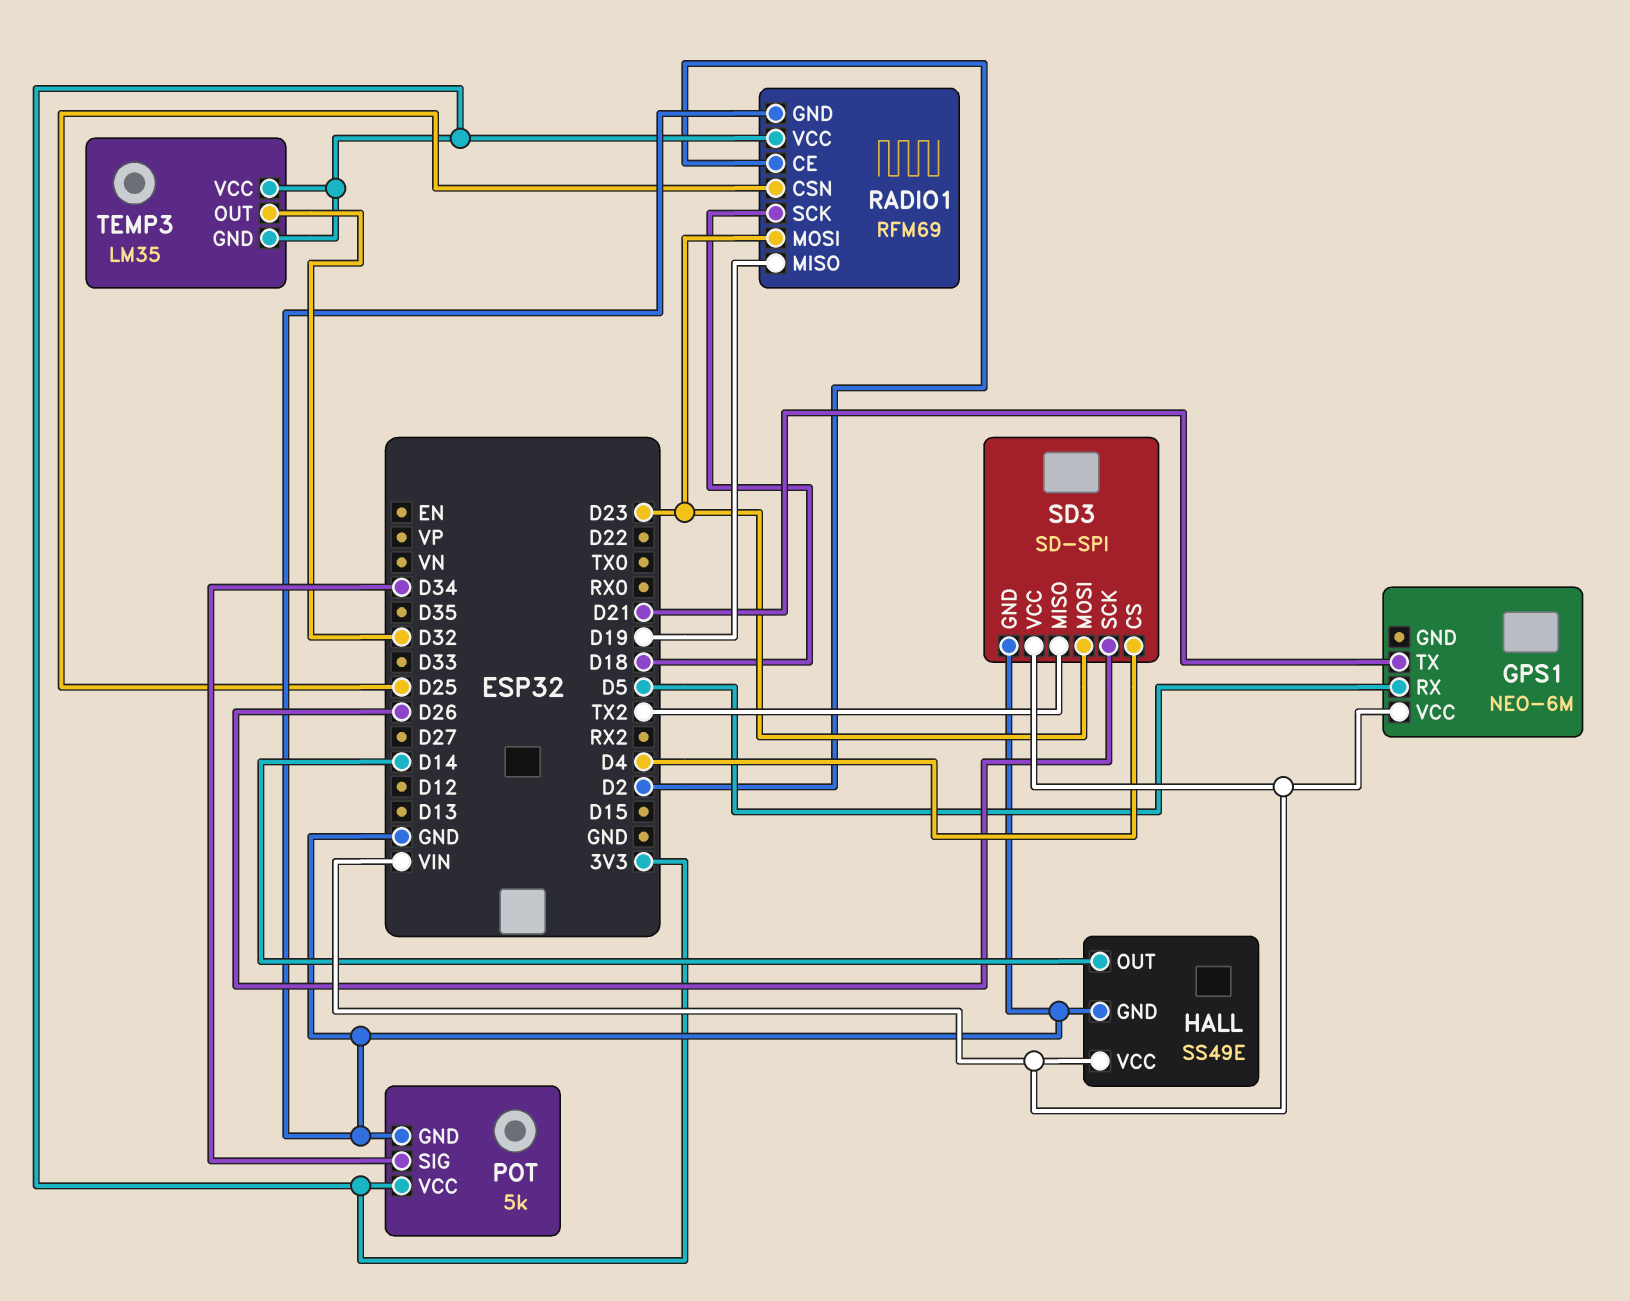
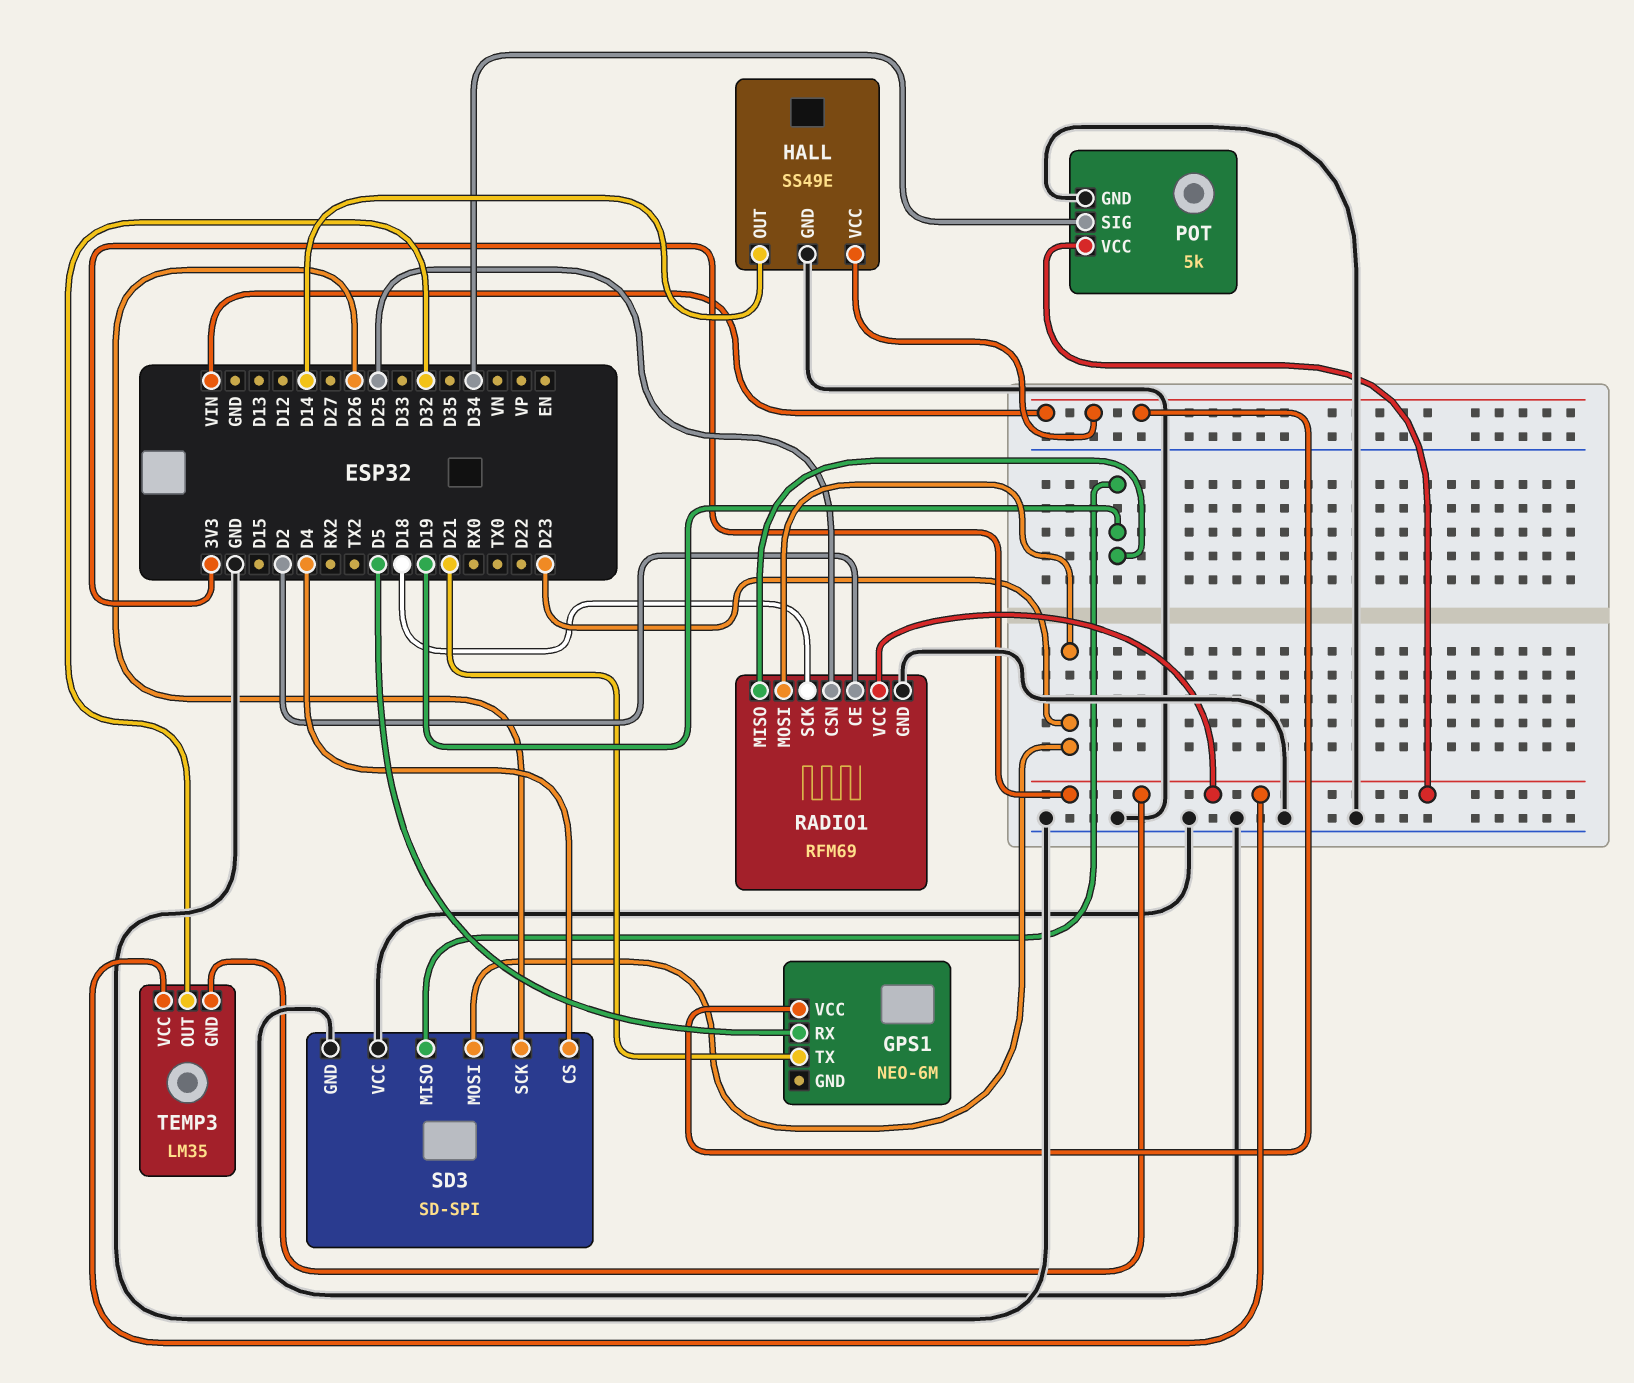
SD3 pin MISO: TX2 -> D19
SD3 pin VCC: VIN -> GND

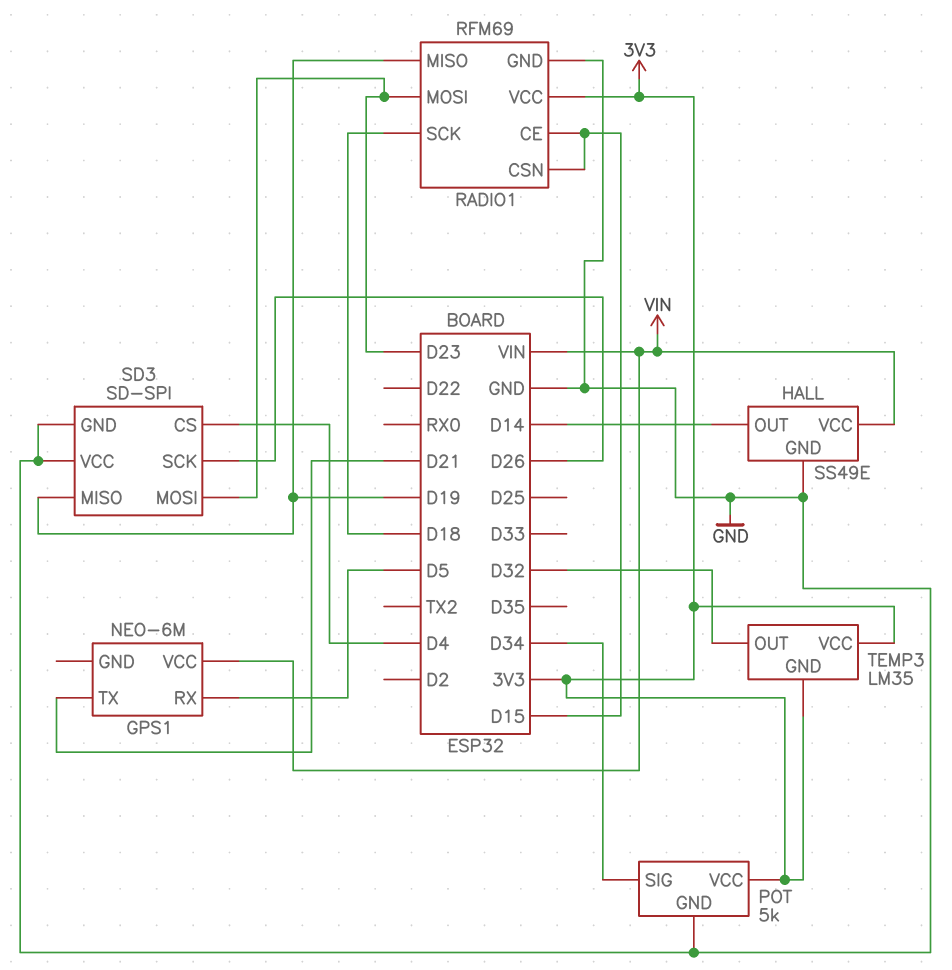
RADIO1 pin CE: D2 -> D15
RADIO1 pin CSN: D25 -> D15

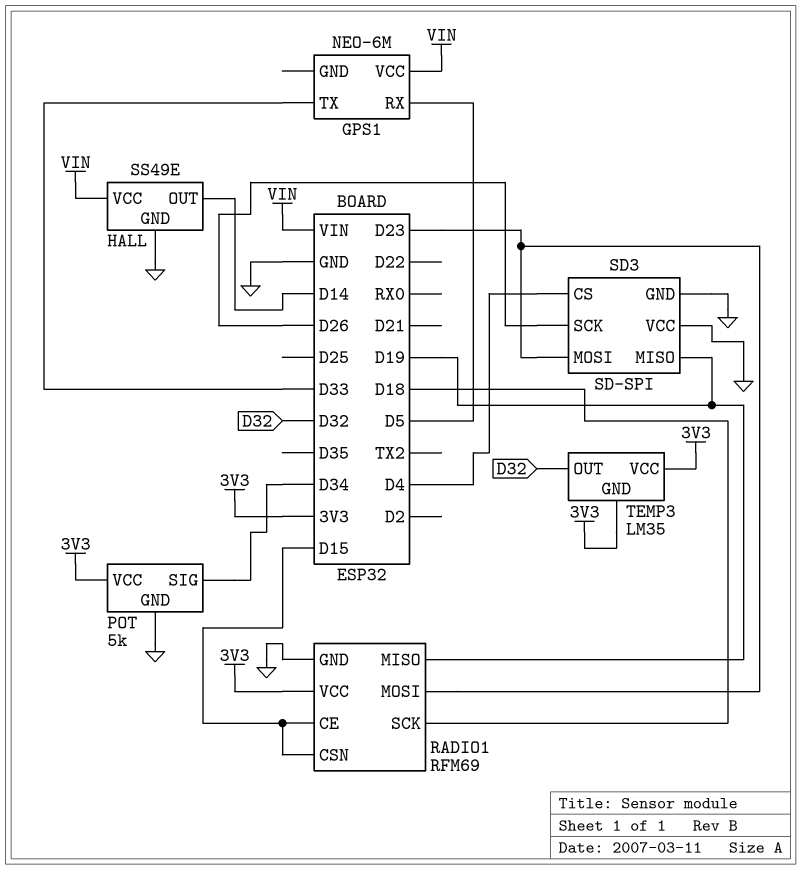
GPS1 pin TX: D21 -> D33

